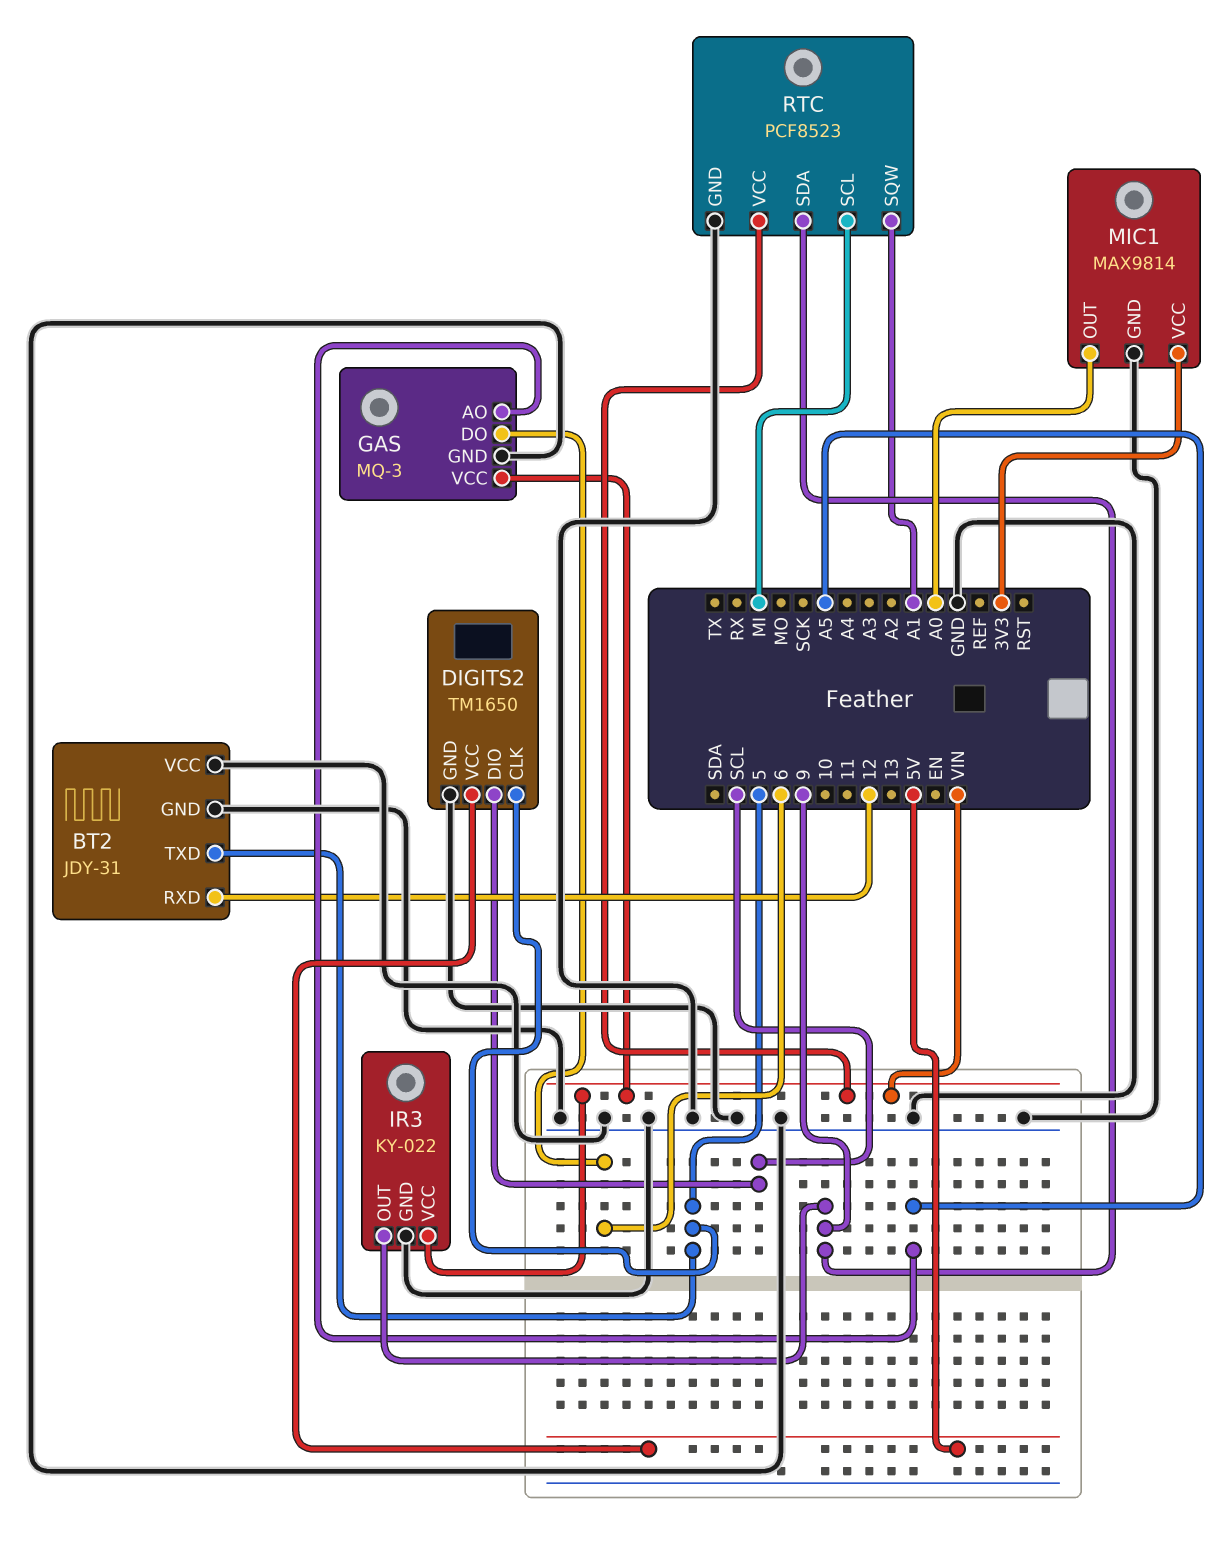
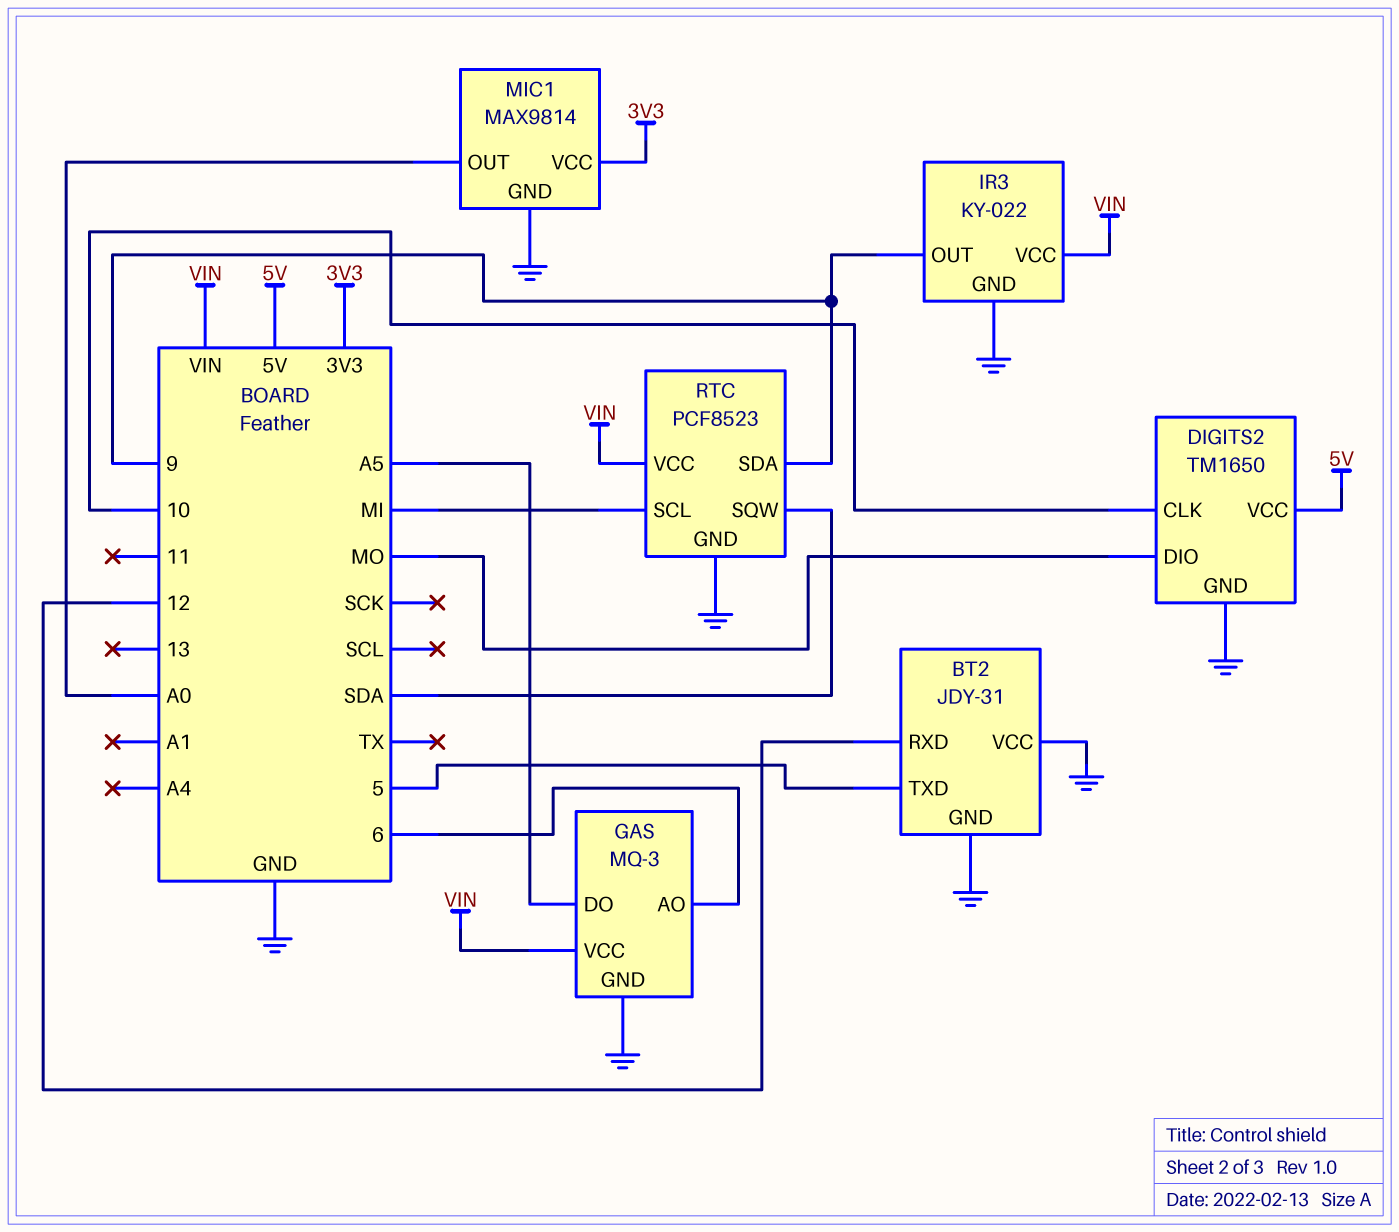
DIGITS2 pin CLK: 5 -> 10
DIGITS2 pin DIO: SCL -> MO
GAS pin AO: A5 -> 6
GAS pin DO: 6 -> A5
RTC pin SQW: A1 -> SDA

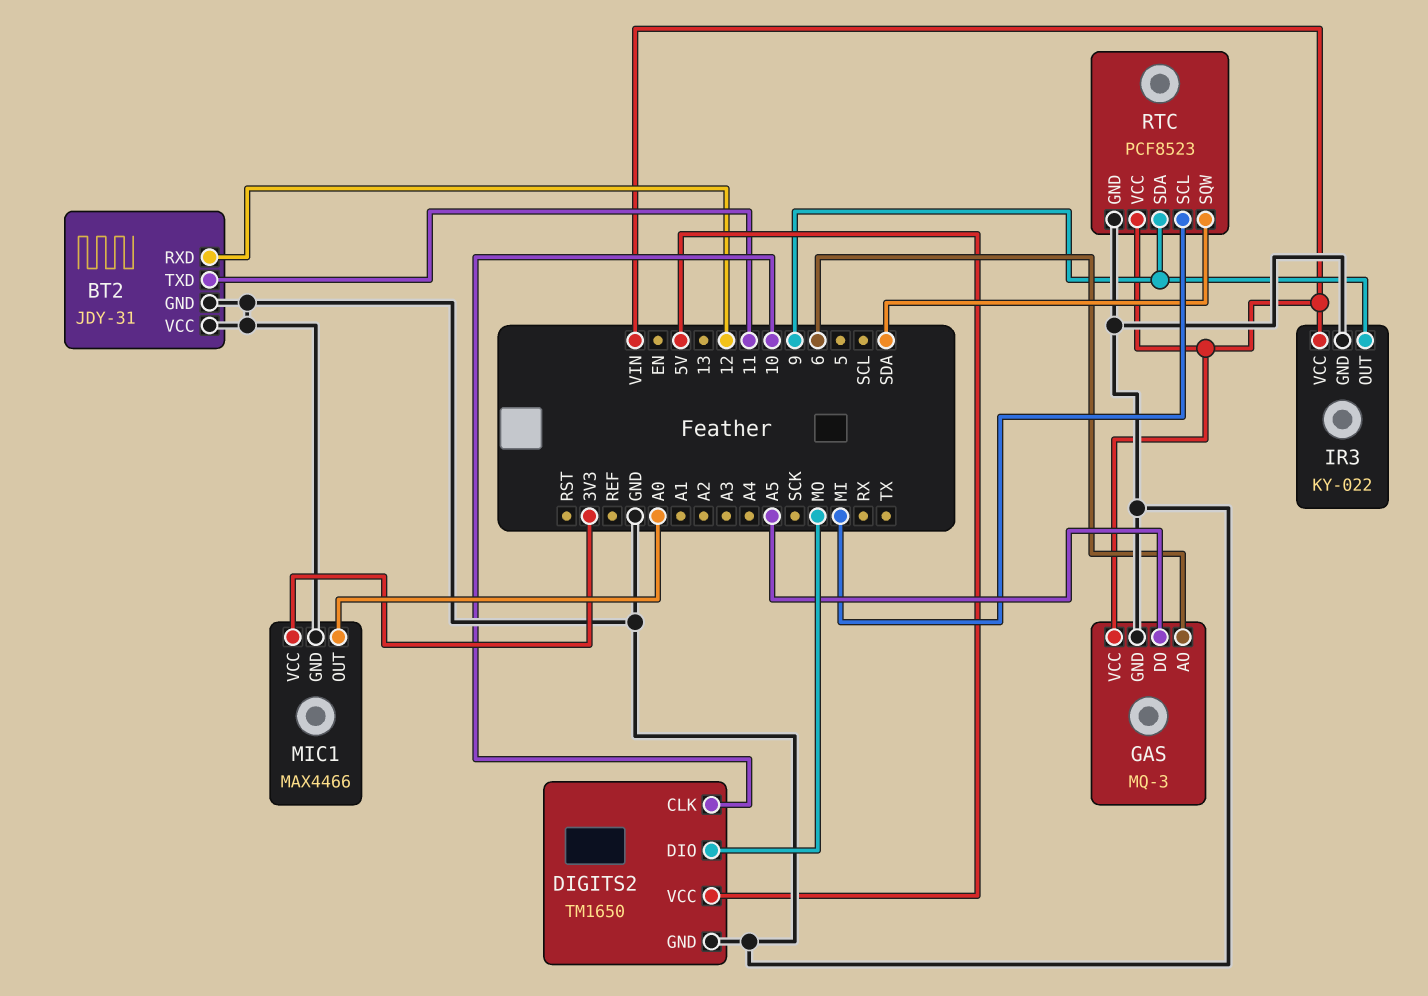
BT2 pin TXD: 5 -> 11
MIC1: MAX9814 -> MAX4466

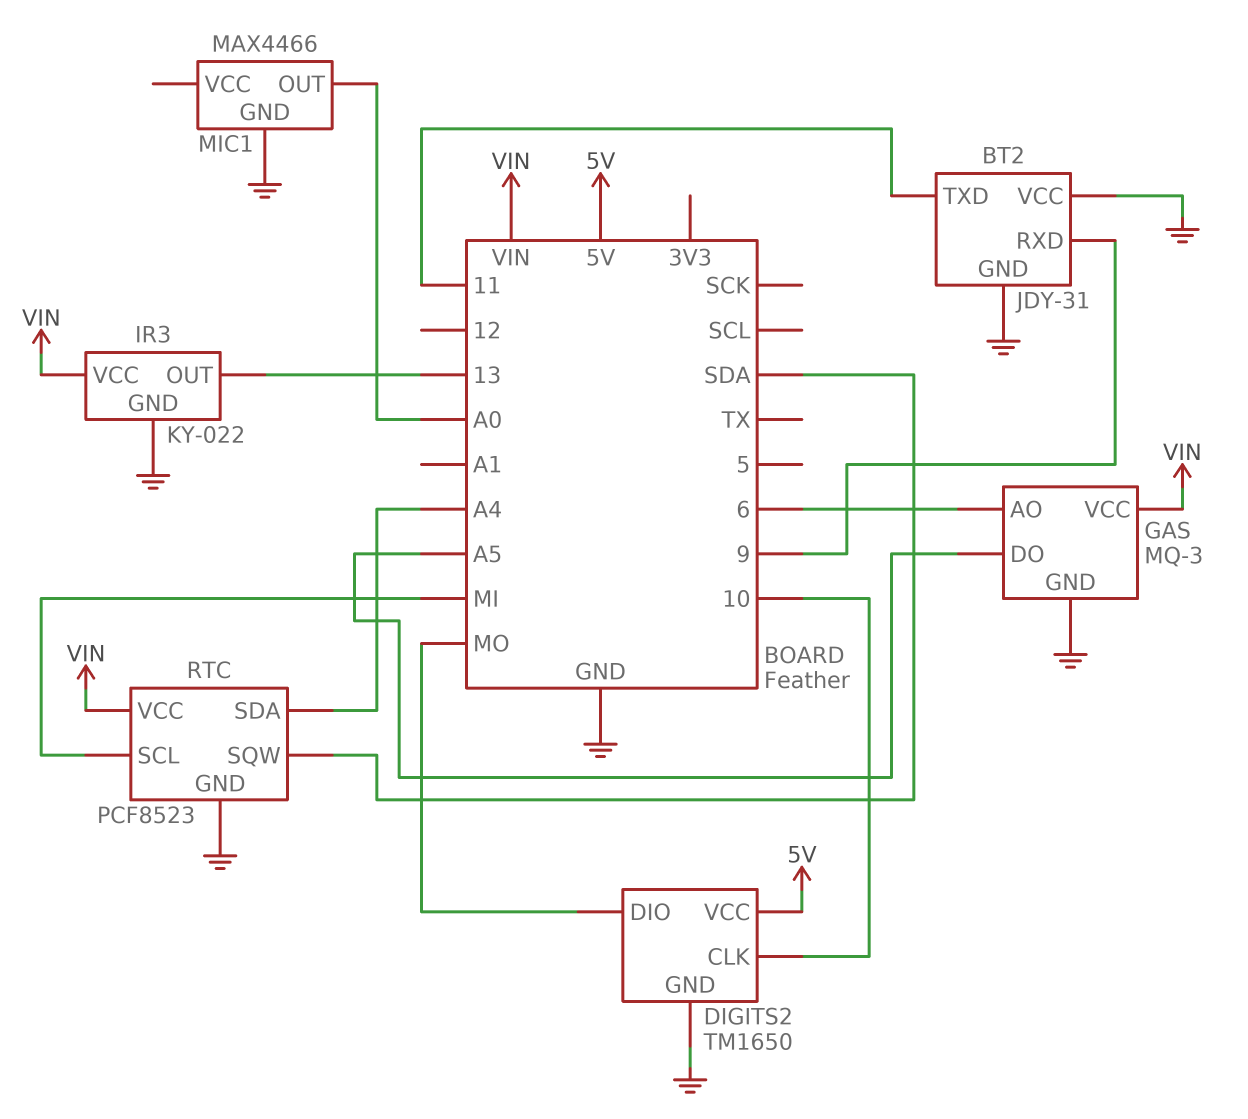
BT2 pin RXD: 12 -> 9
IR3 pin OUT: 9 -> 13
MIC1 pin VCC: 3V3 -> none
RTC pin SDA: 9 -> A4

